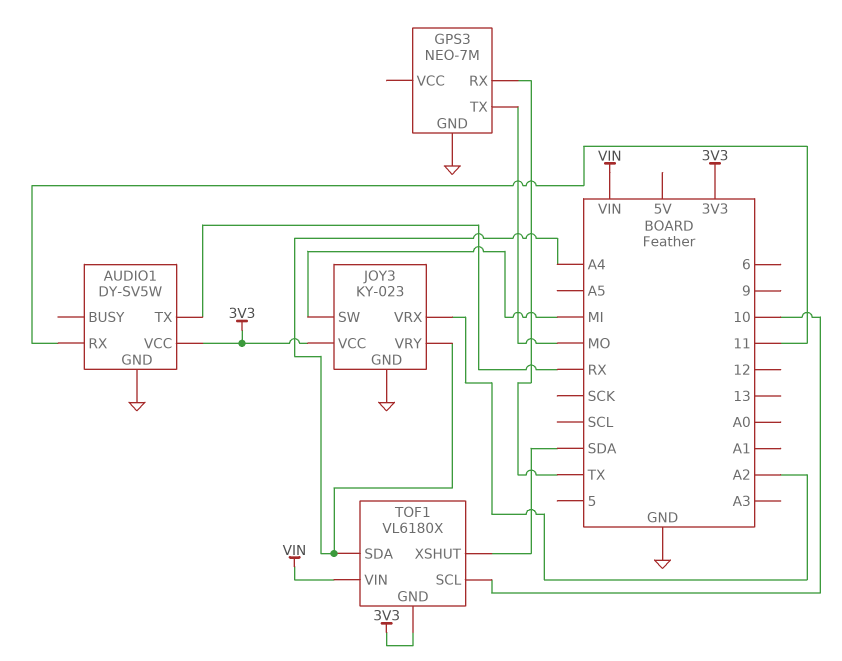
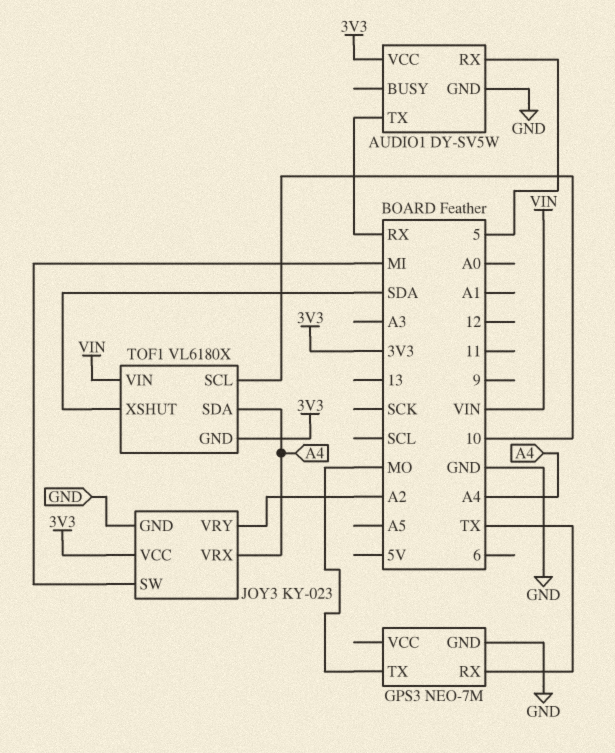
AUDIO1 pin RX: 11 -> 5
JOY3 pin VRX: A2 -> A4
JOY3 pin VRY: A4 -> A2

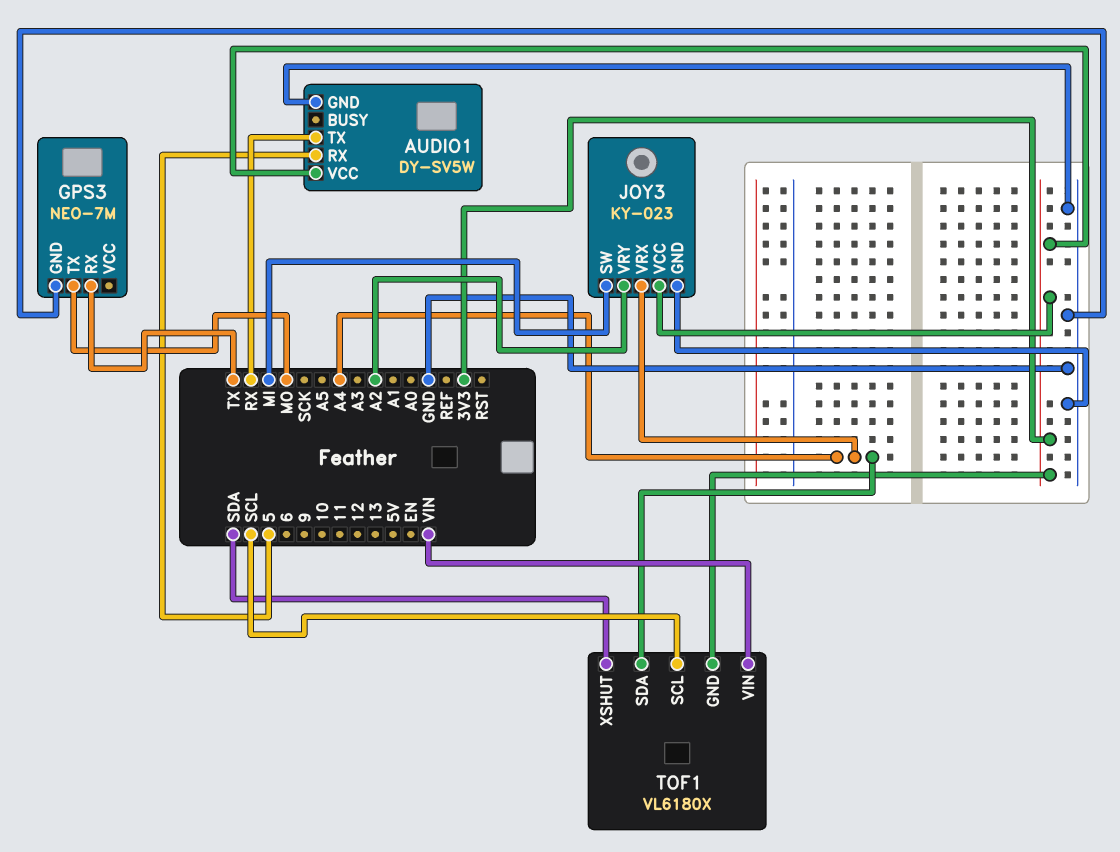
TOF1 pin SCL: 10 -> SCL

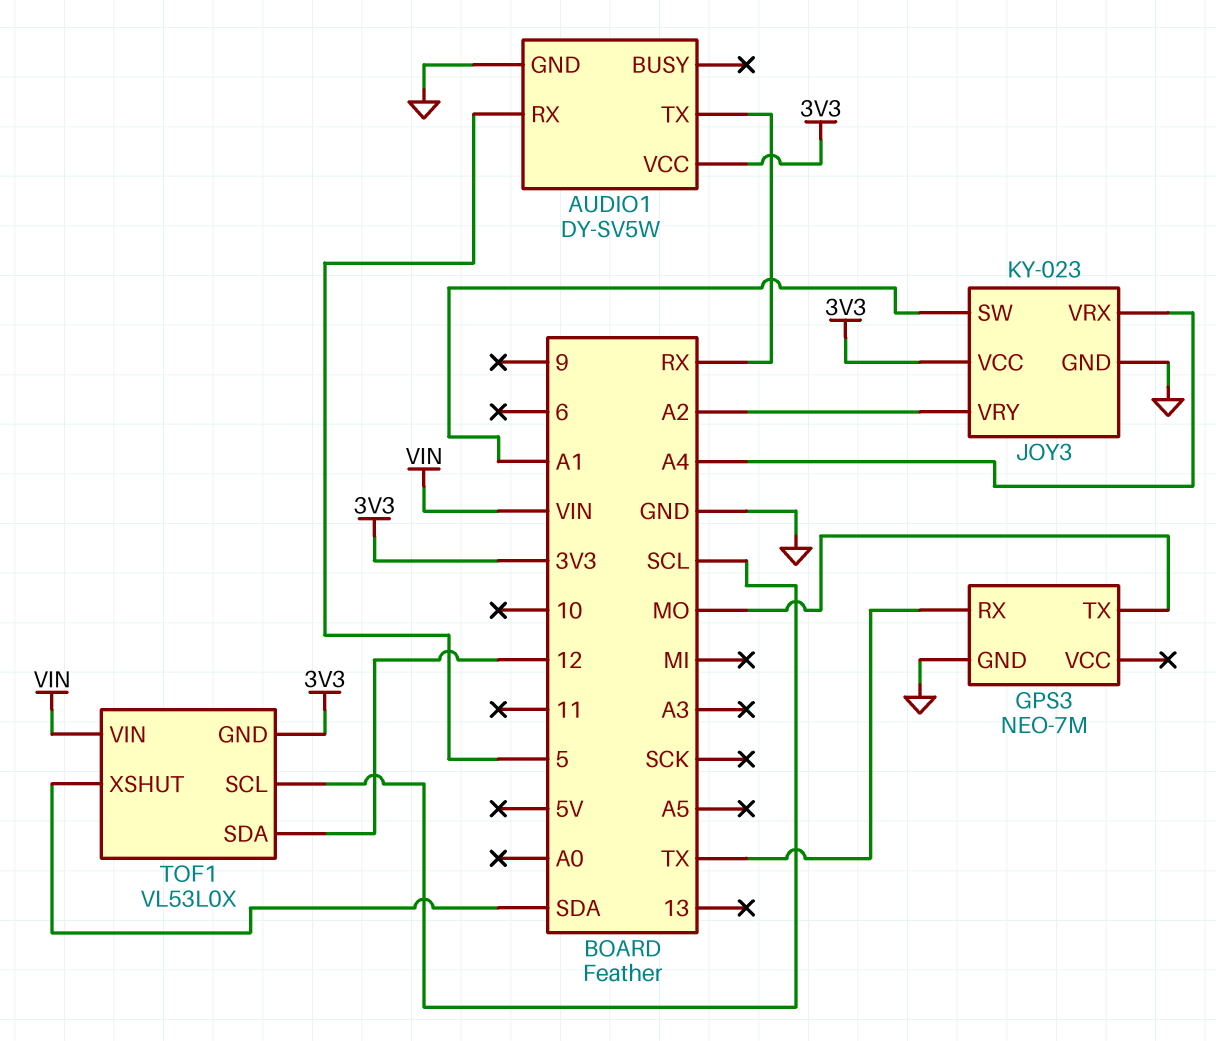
JOY3 pin SW: MI -> A1
TOF1: VL6180X -> VL53L0X
TOF1 pin SDA: A4 -> 12

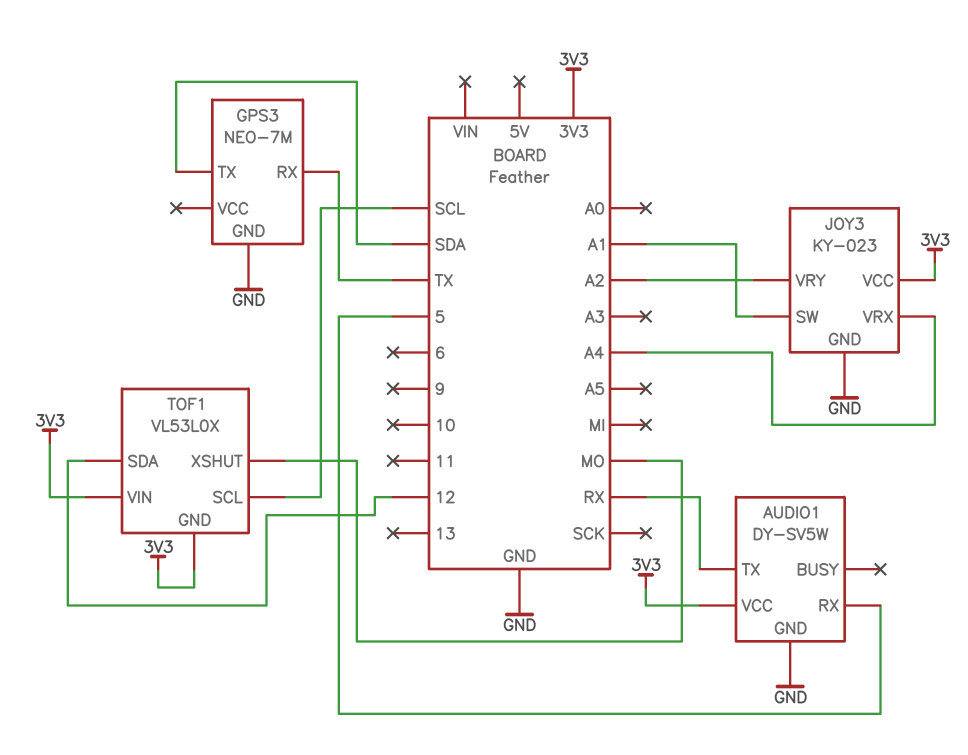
GPS3 pin TX: MO -> SDA
TOF1 pin VIN: VIN -> 3V3
TOF1 pin XSHUT: SDA -> MO

